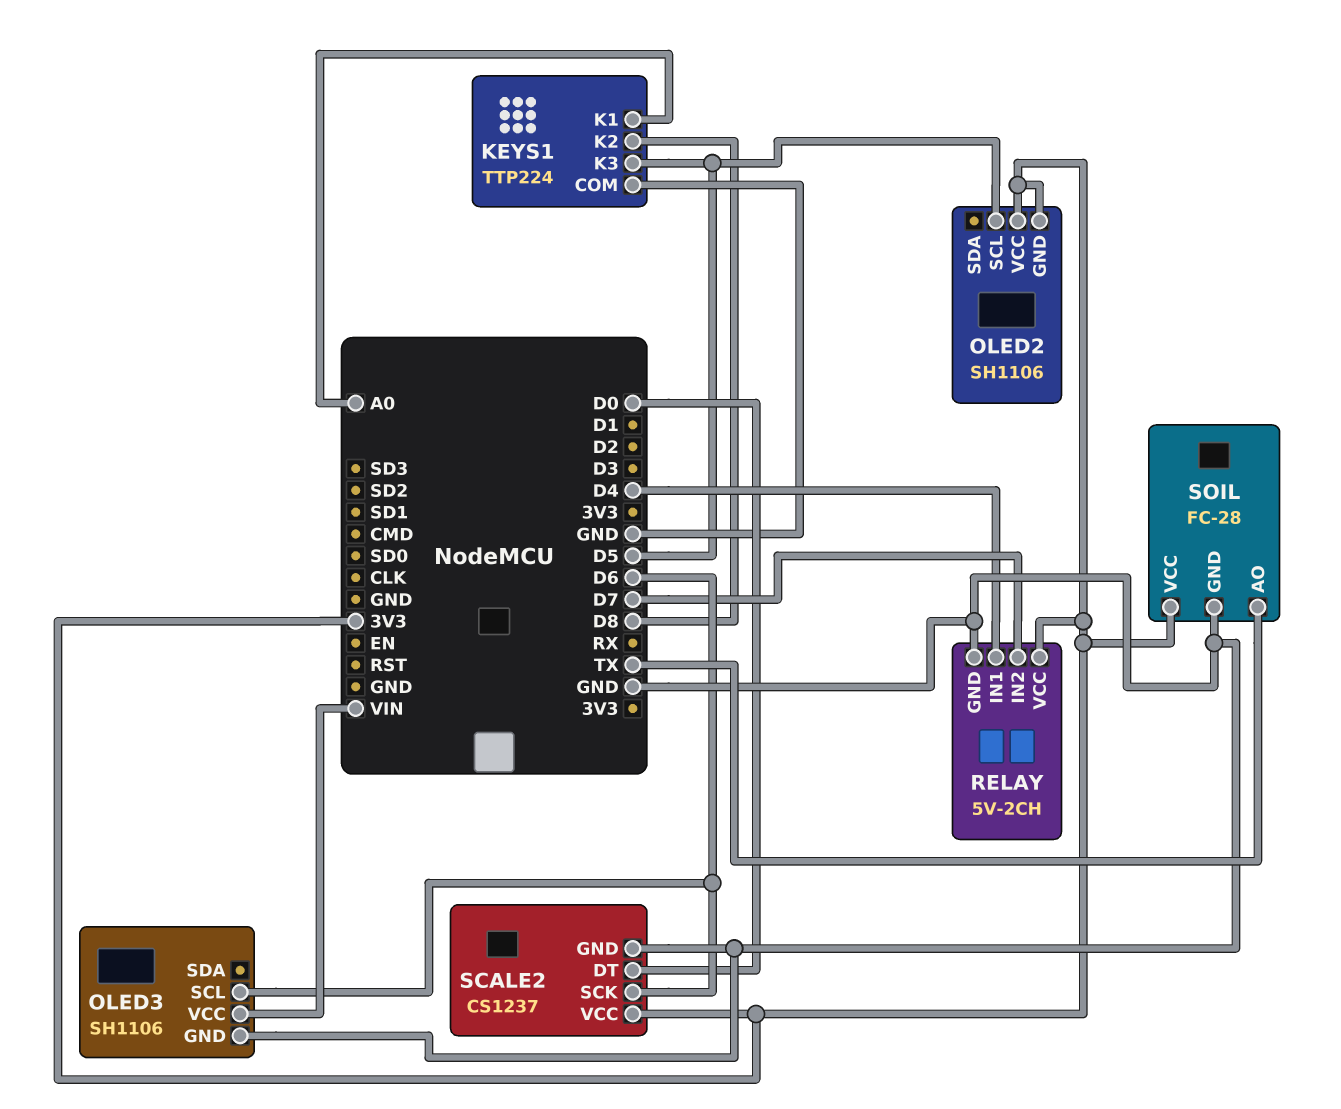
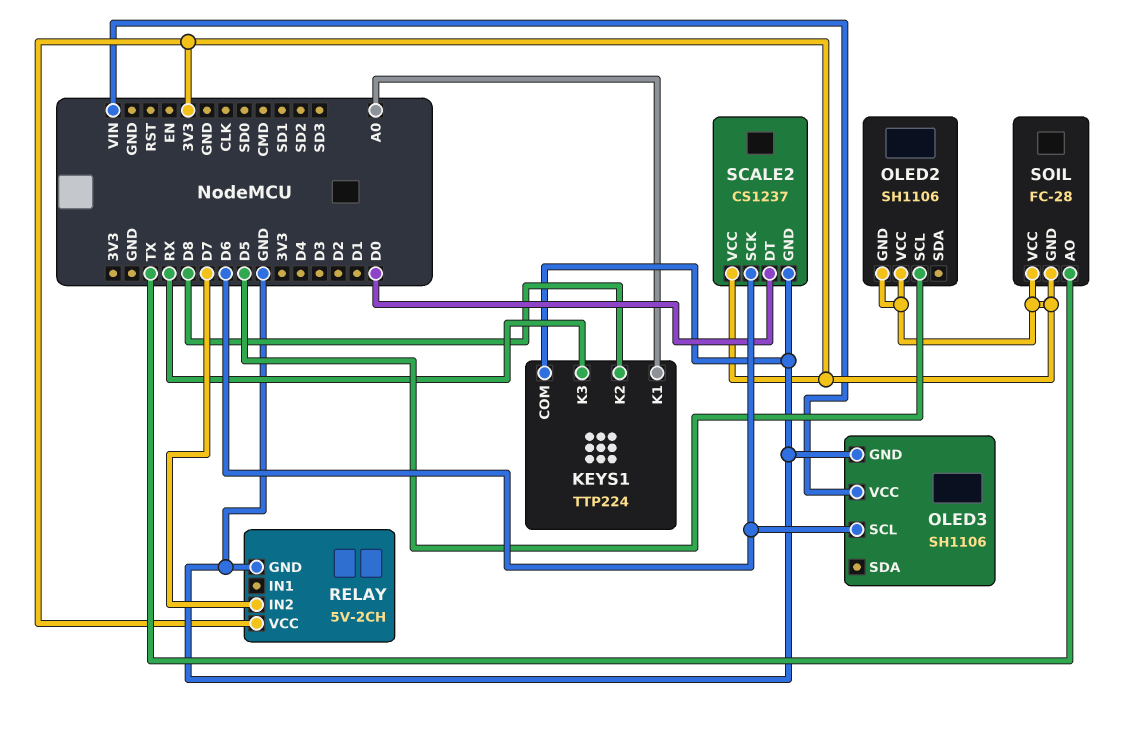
KEYS1 pin K3: D5 -> RX
RELAY pin IN1: D4 -> none
SOIL pin GND: GND -> 3V3

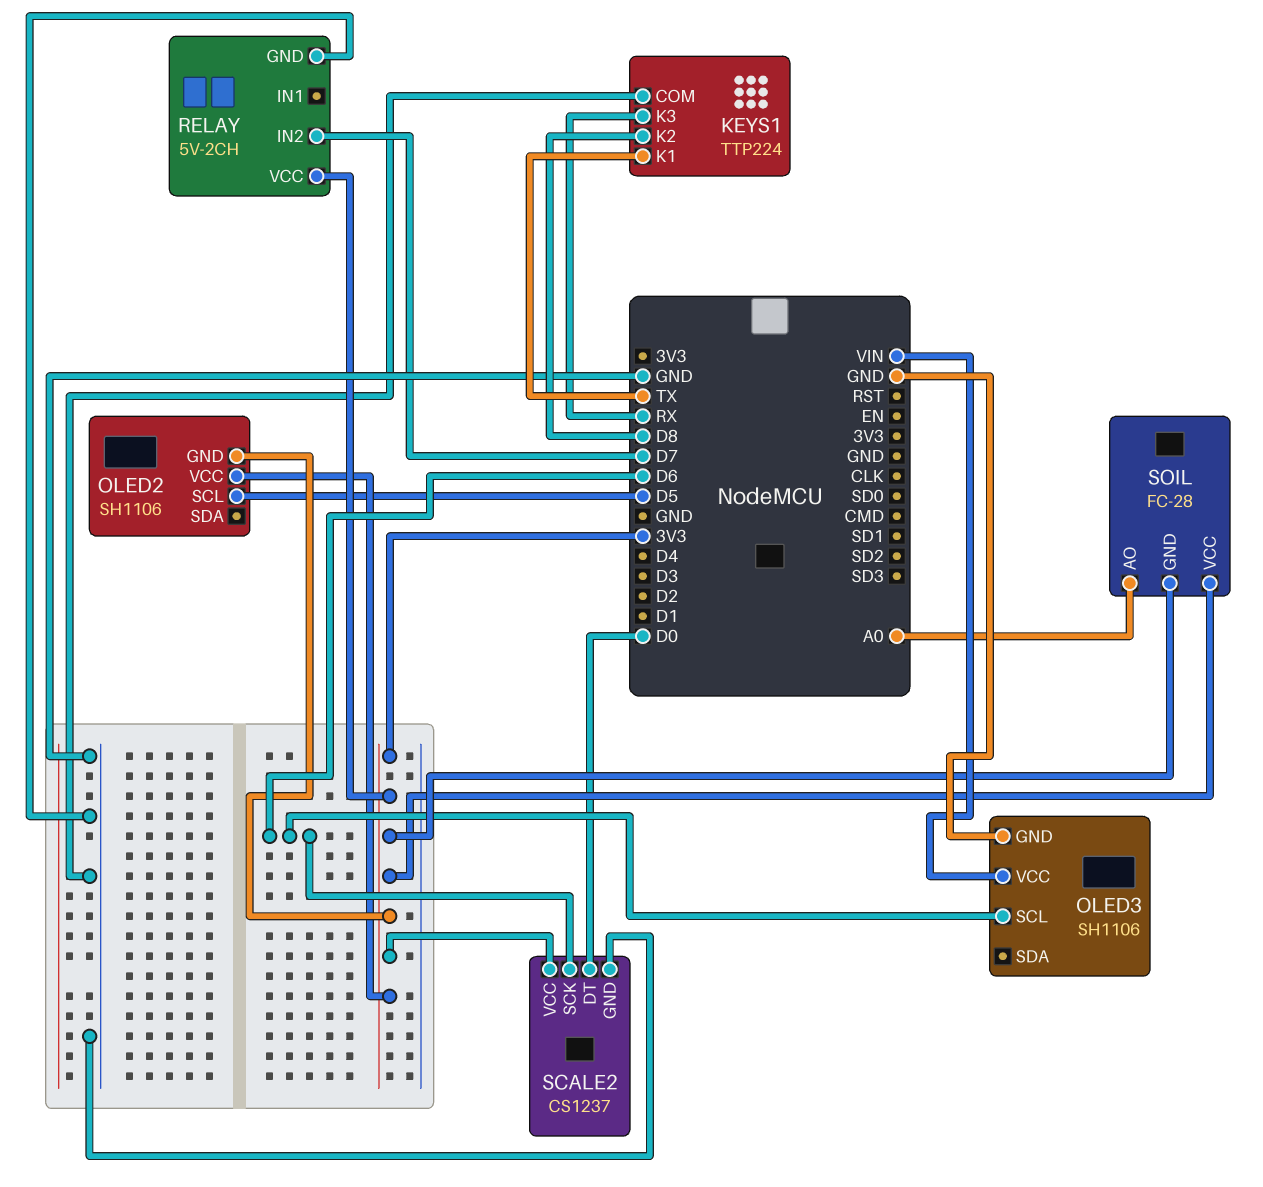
KEYS1 pin K1: A0 -> TX
SOIL pin AO: TX -> A0

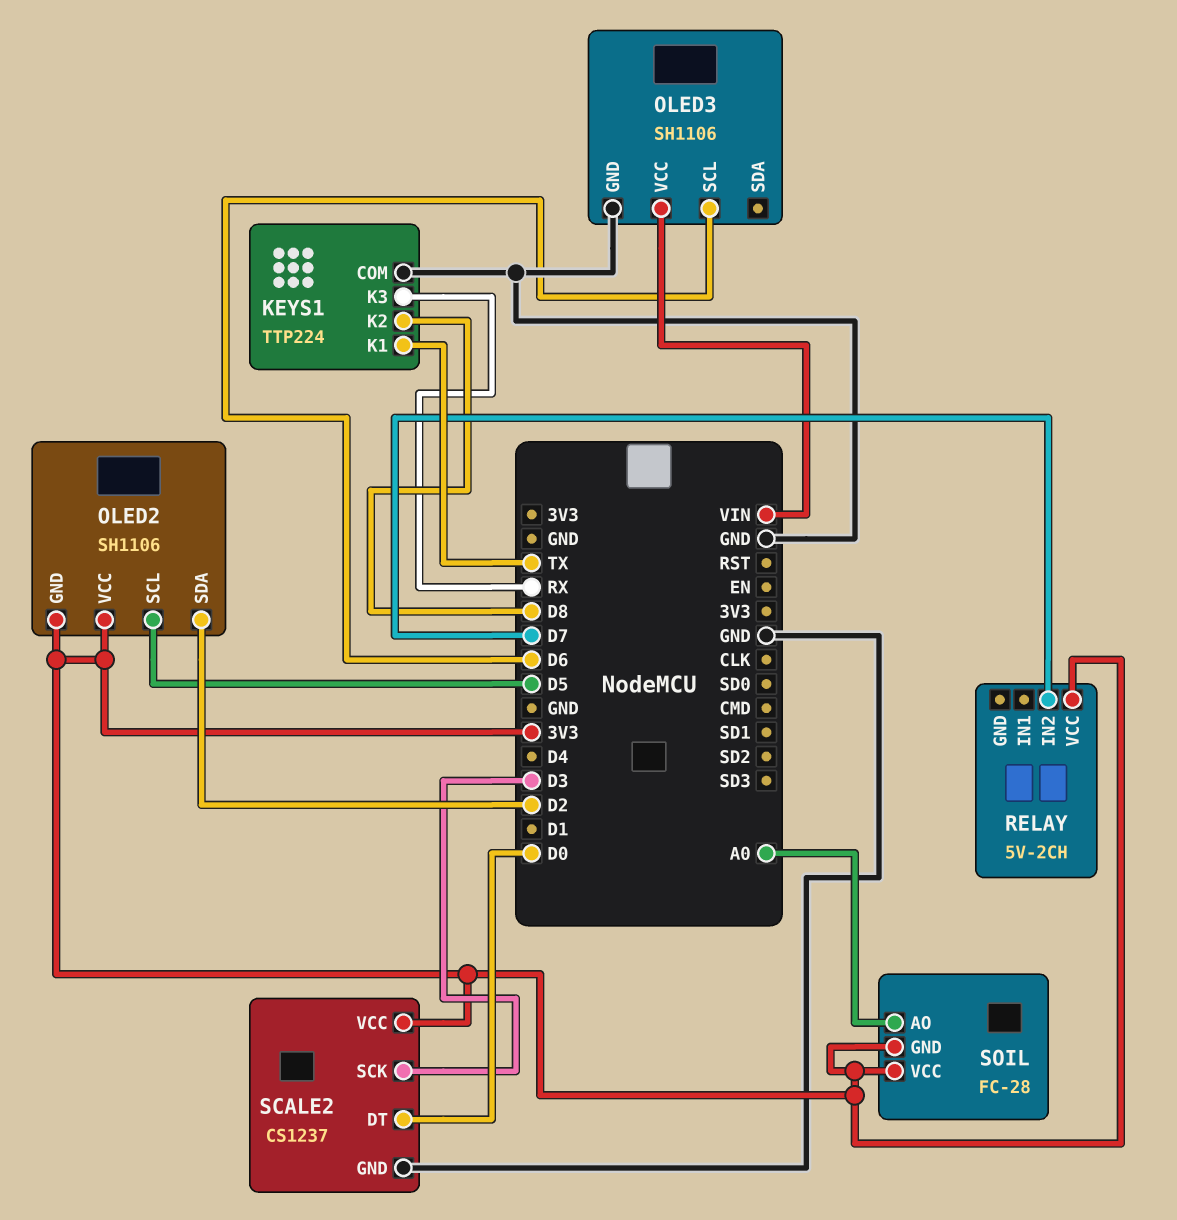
OLED2 pin SDA: none -> D2
RELAY pin GND: GND -> none
SCALE2 pin SCK: D6 -> D3

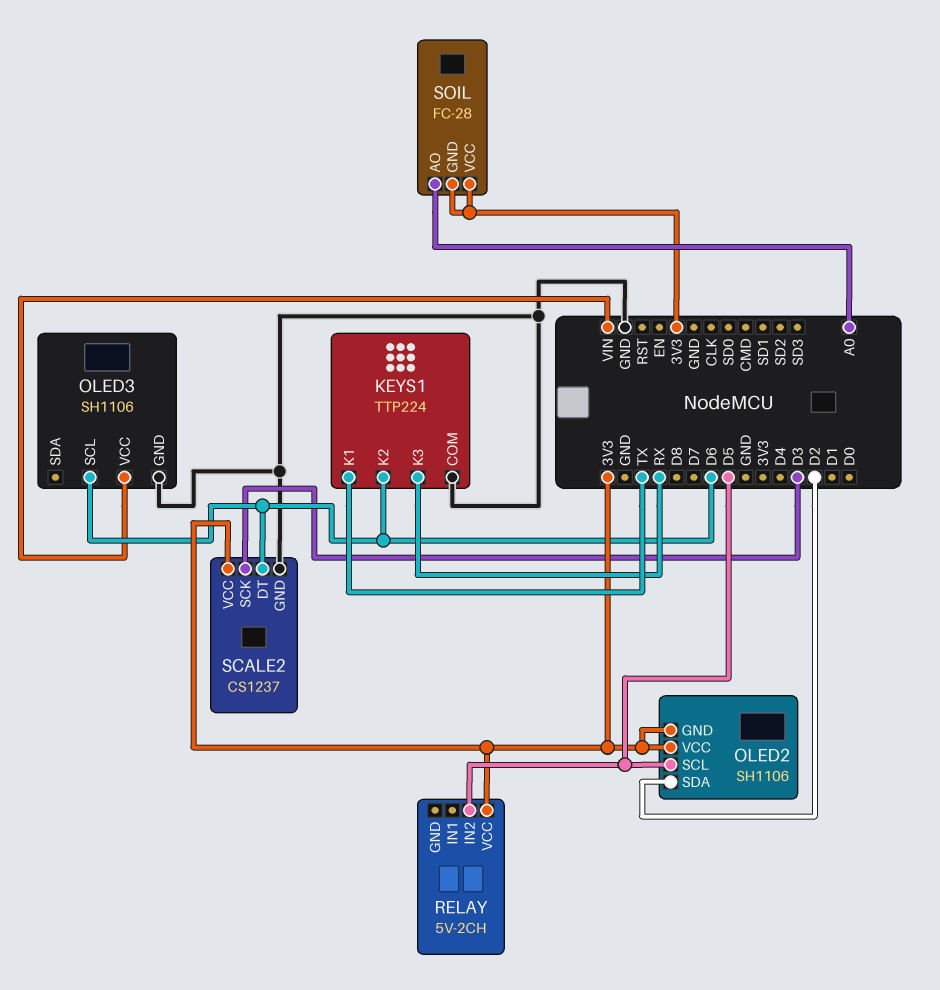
KEYS1 pin K2: D8 -> D6
RELAY pin IN2: D7 -> D5
SCALE2 pin DT: D0 -> D6

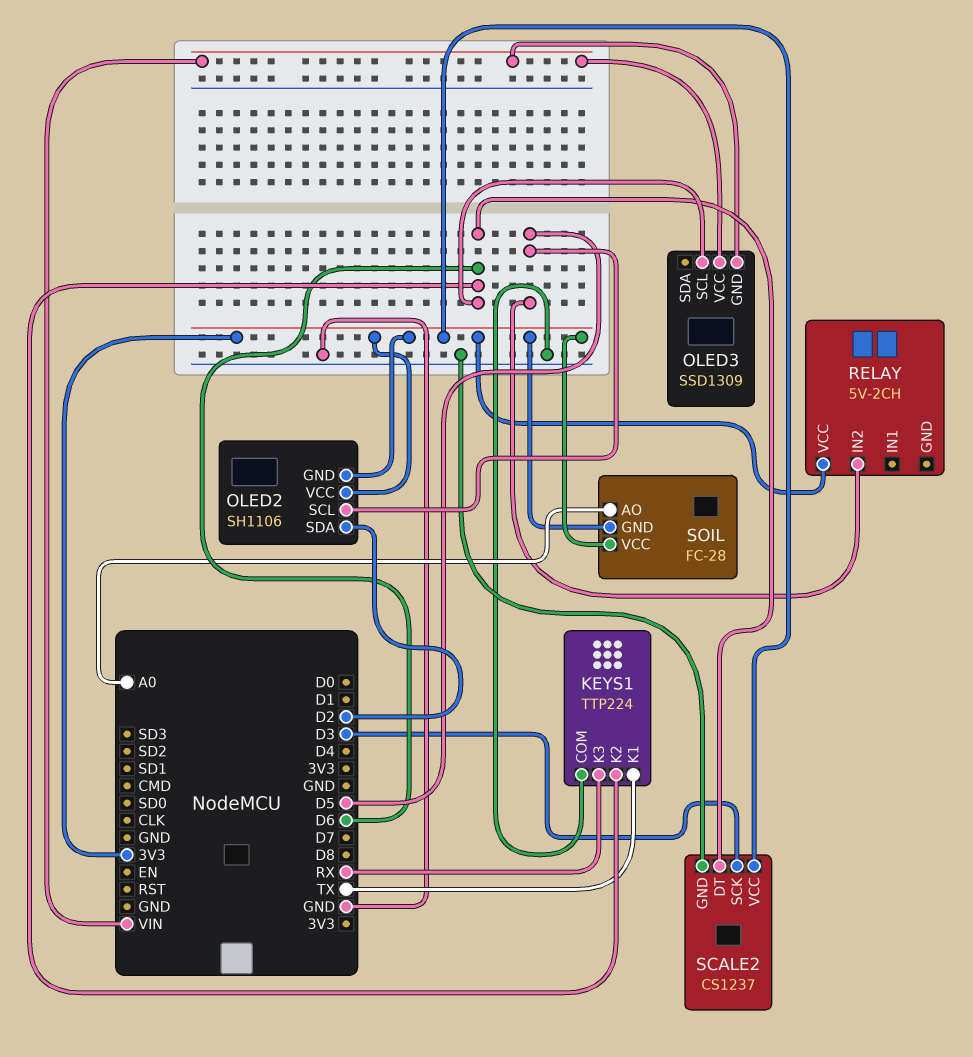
OLED3: SH1106 -> SSD1309
OLED3 pin GND: GND -> VIN

